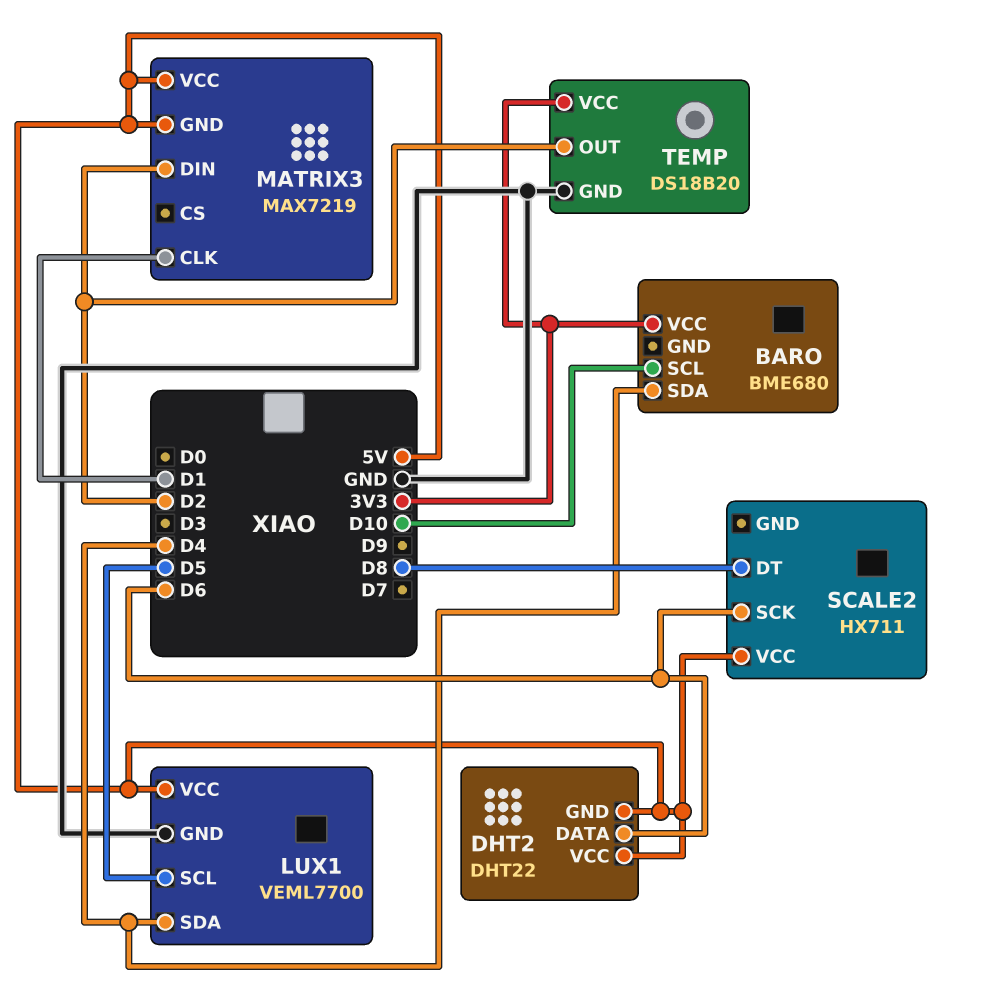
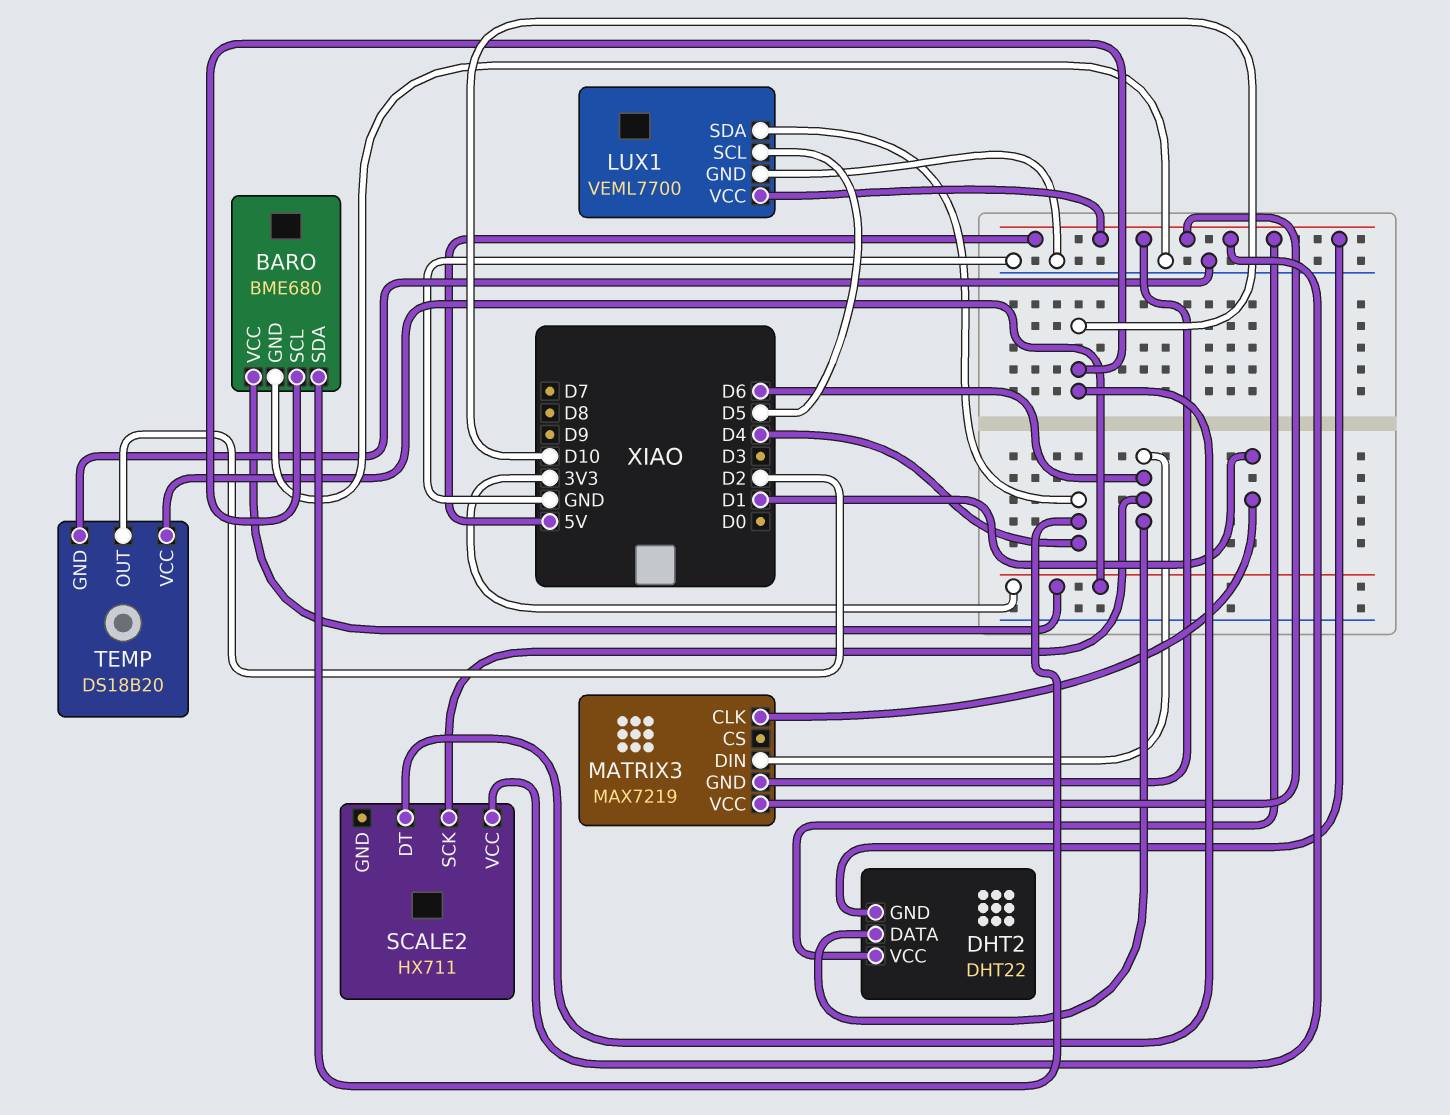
BARO pin GND: none -> GND
MATRIX3 pin DIN: D2 -> D6
SCALE2 pin DT: D8 -> D10

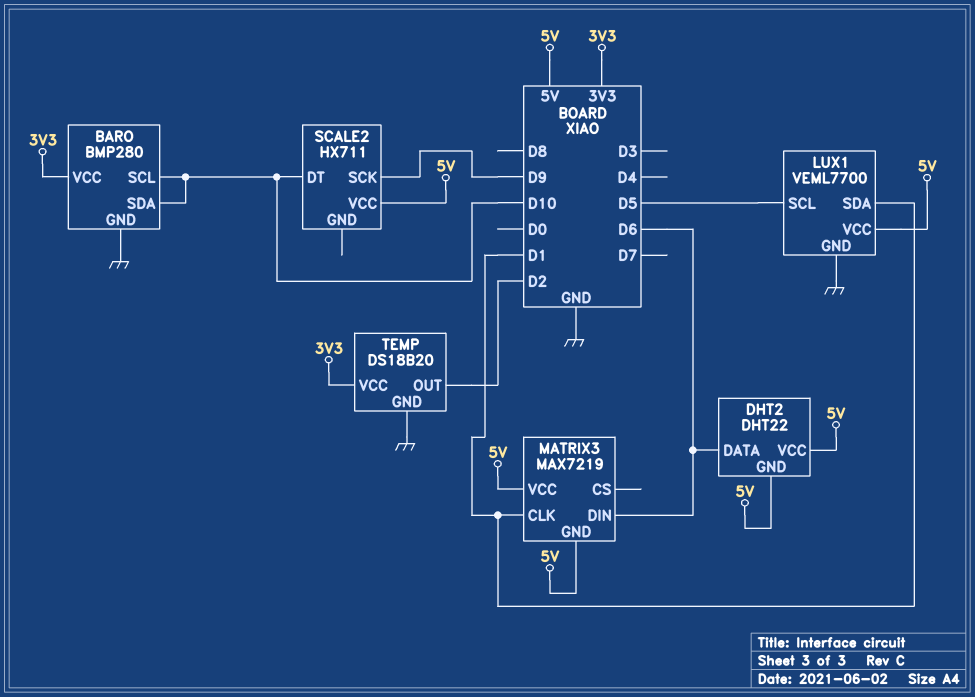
BARO: BME680 -> BMP280
BARO pin SDA: D4 -> D10
LUX1 pin SDA: D4 -> D1
SCALE2 pin SCK: D6 -> D9

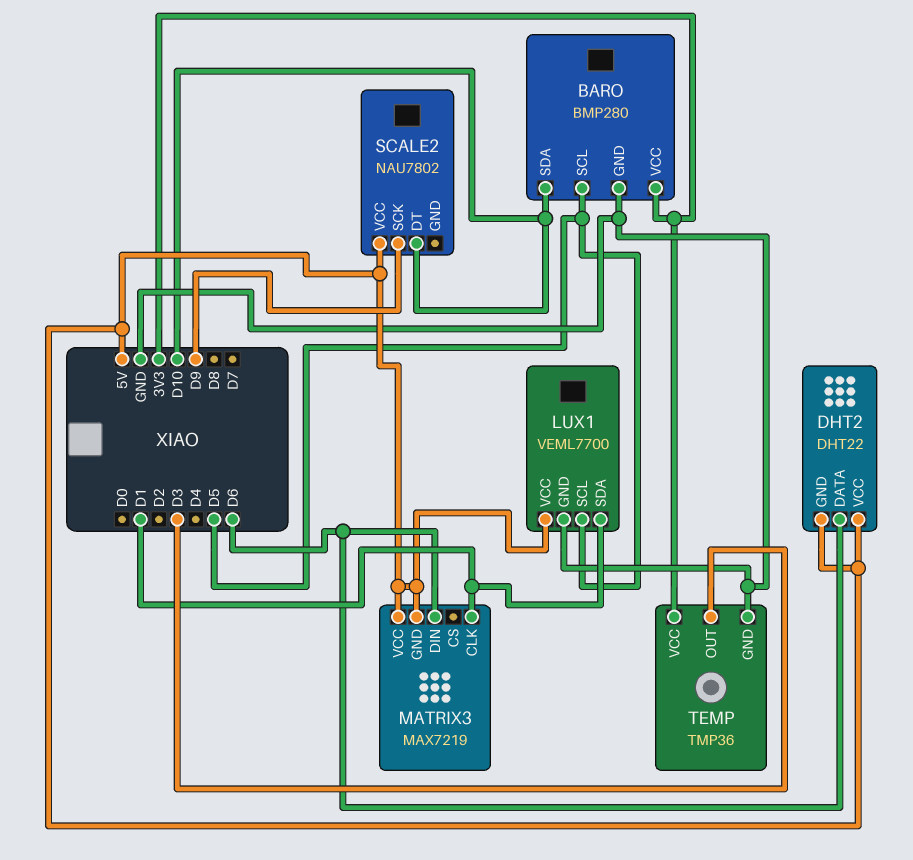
BARO pin SCL: D10 -> D5
SCALE2: HX711 -> NAU7802
TEMP: DS18B20 -> TMP36
TEMP pin OUT: D2 -> D3

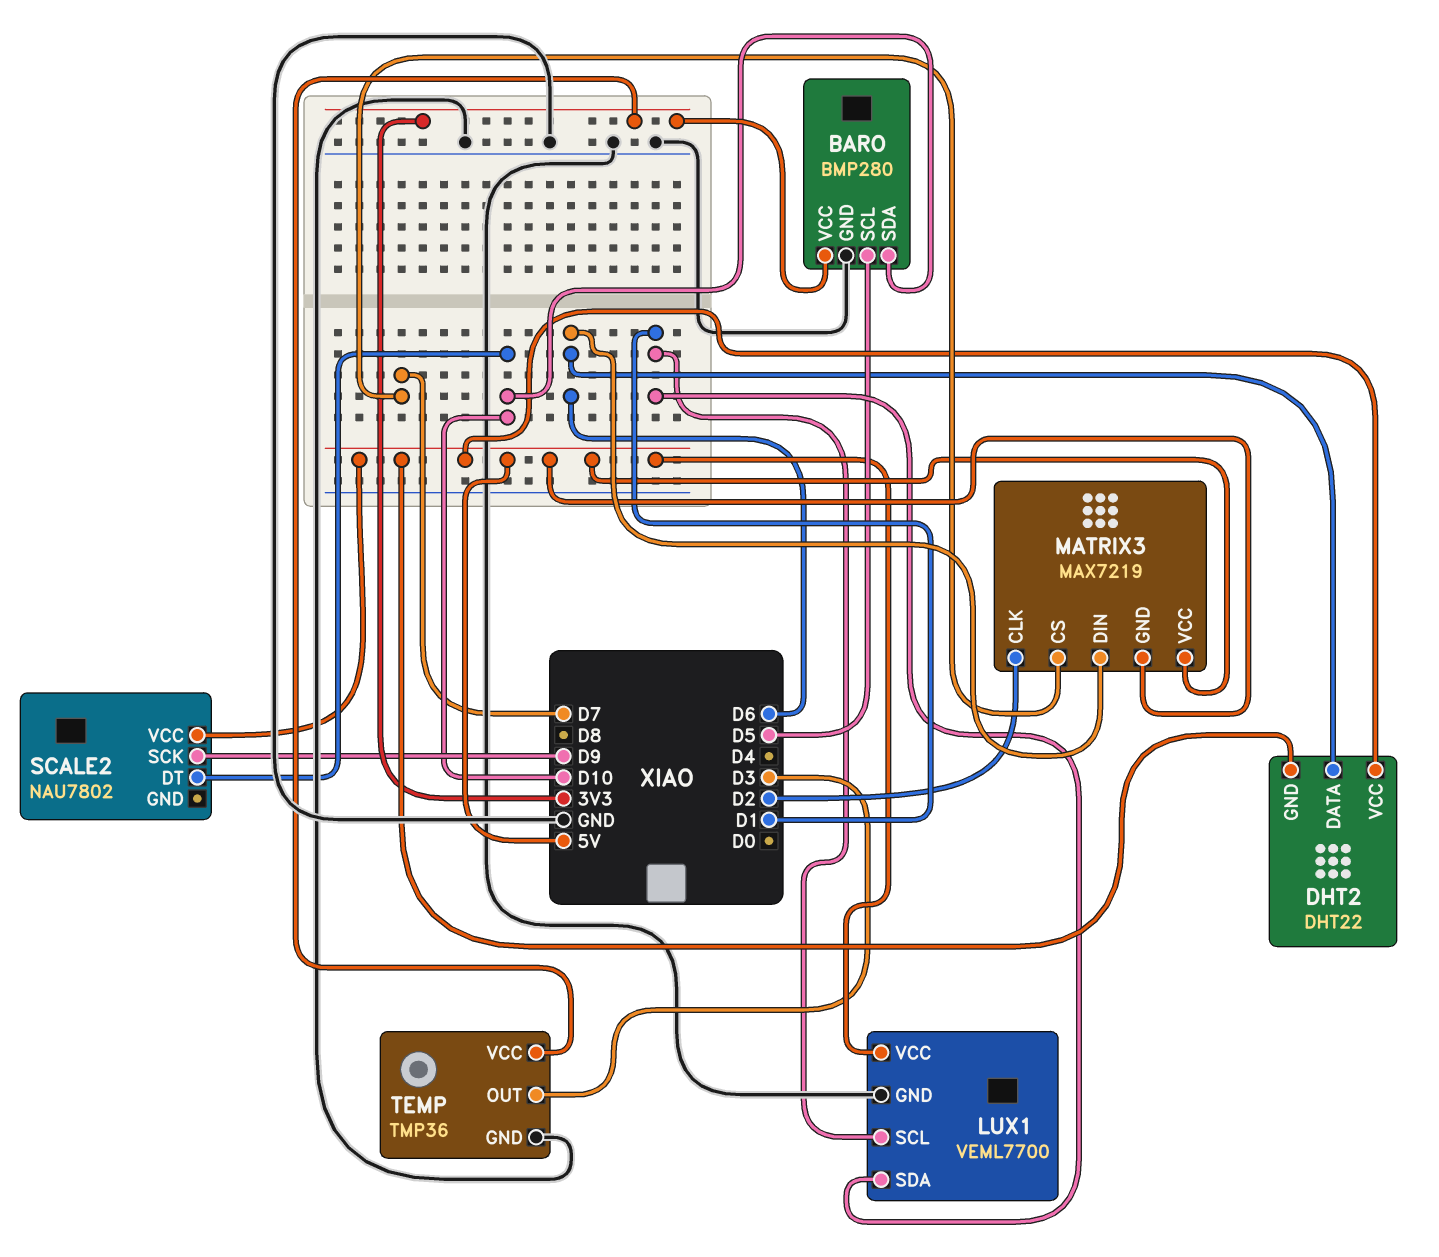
LUX1 pin SCL: D5 -> D1
MATRIX3 pin CLK: D1 -> D2
MATRIX3 pin CS: none -> D7

